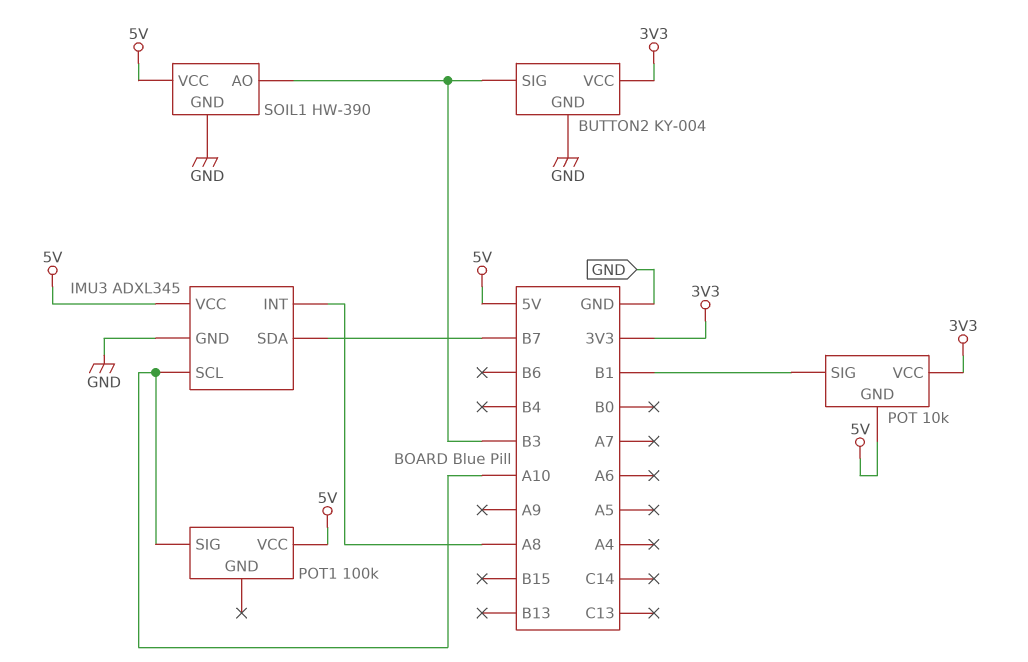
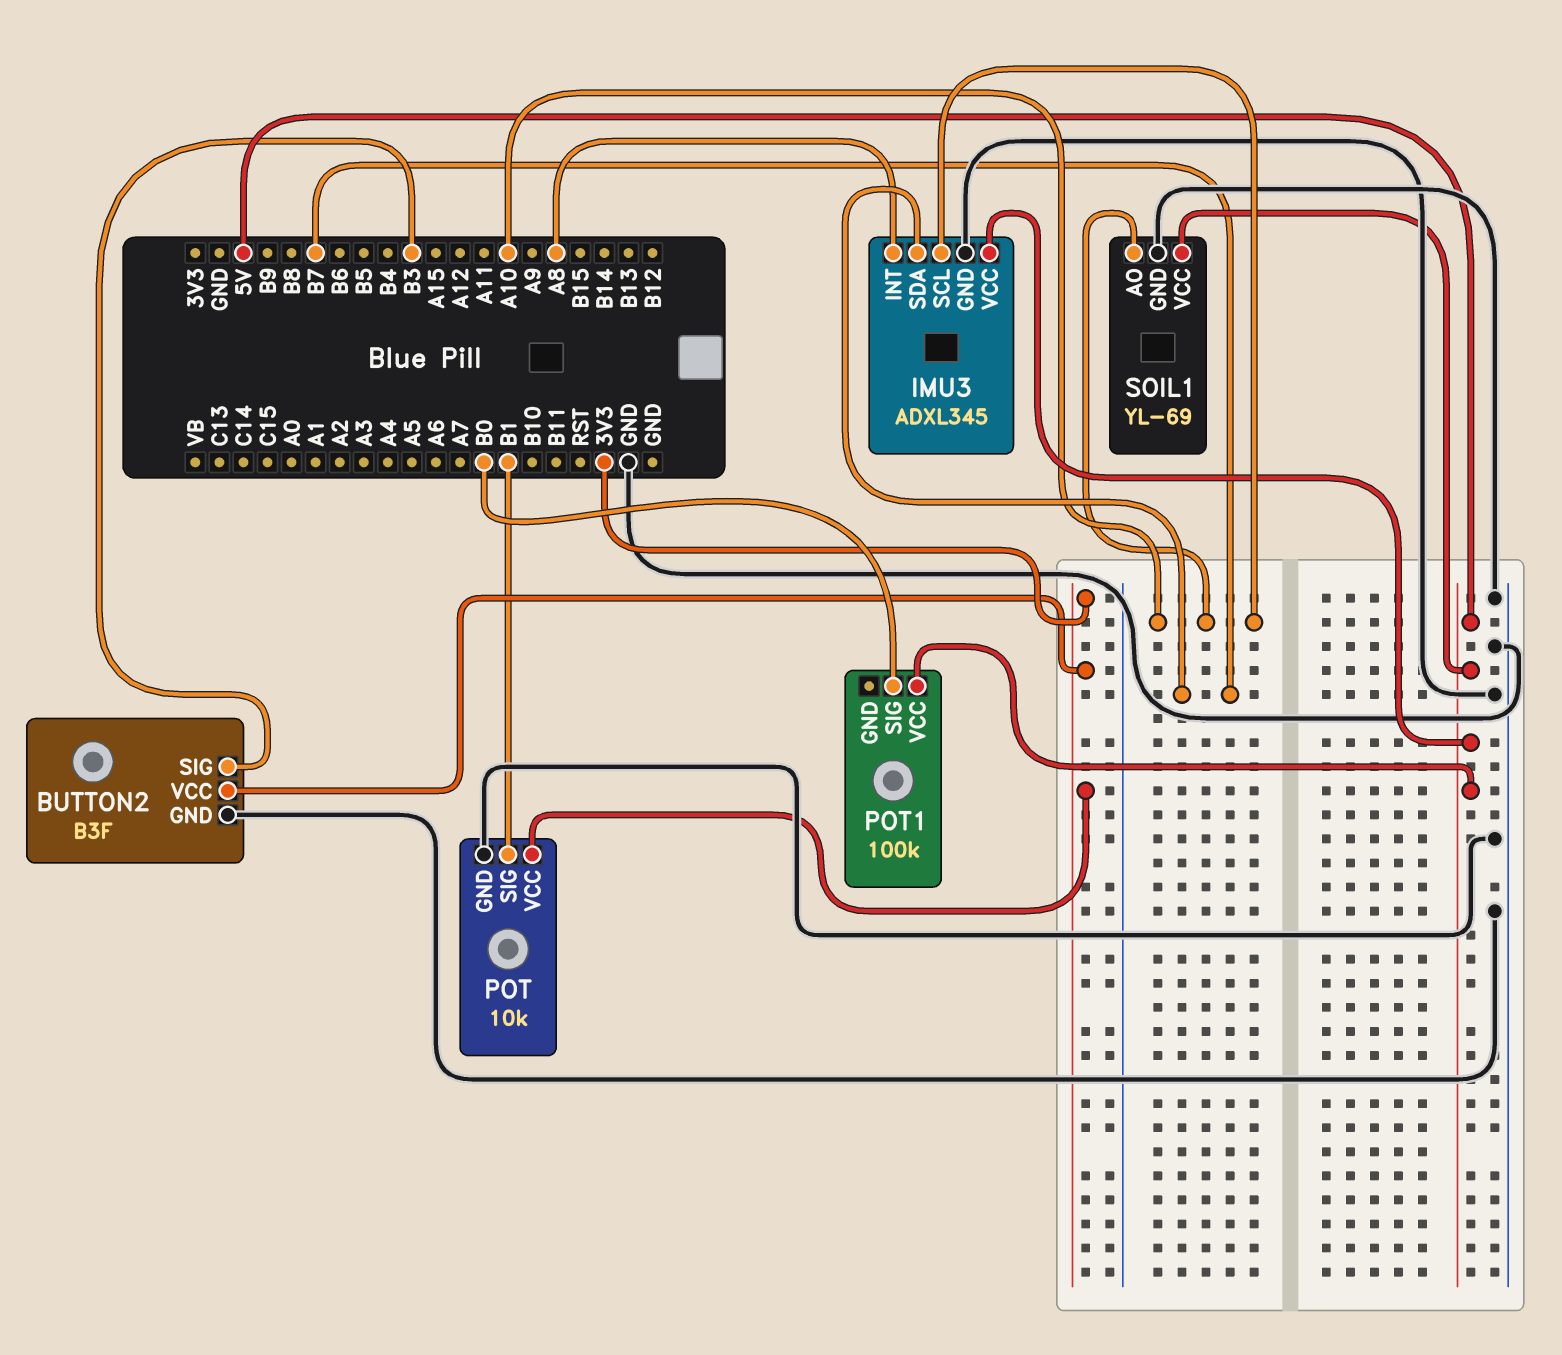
BUTTON2: KY-004 -> B3F
POT pin GND: 5V -> GND
POT1 pin SIG: A10 -> B0
SOIL1: HW-390 -> YL-69
SOIL1 pin AO: B3 -> A10

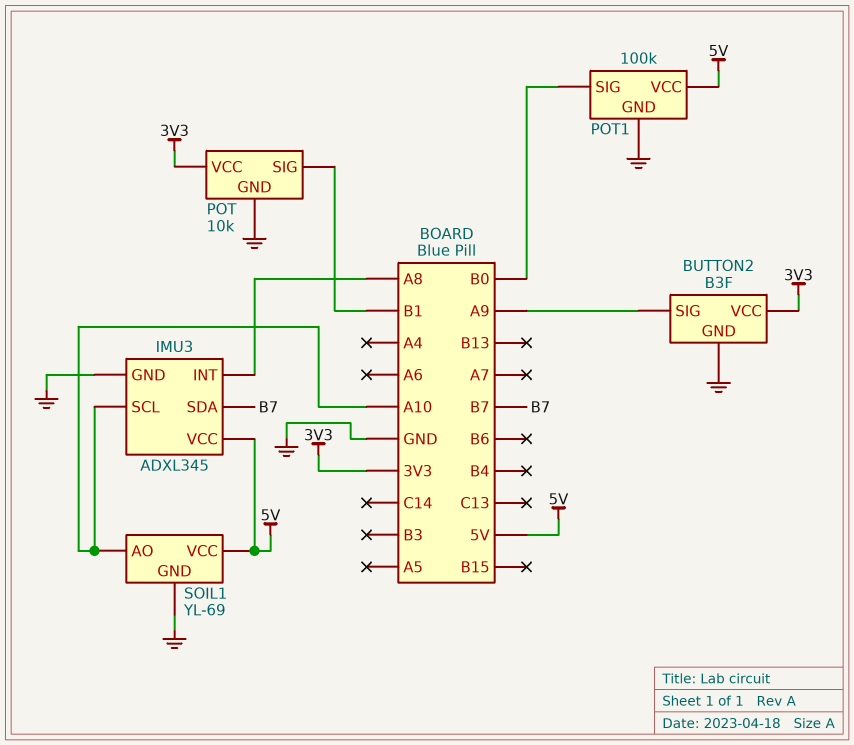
BUTTON2 pin SIG: B3 -> A9
POT1 pin GND: none -> GND

